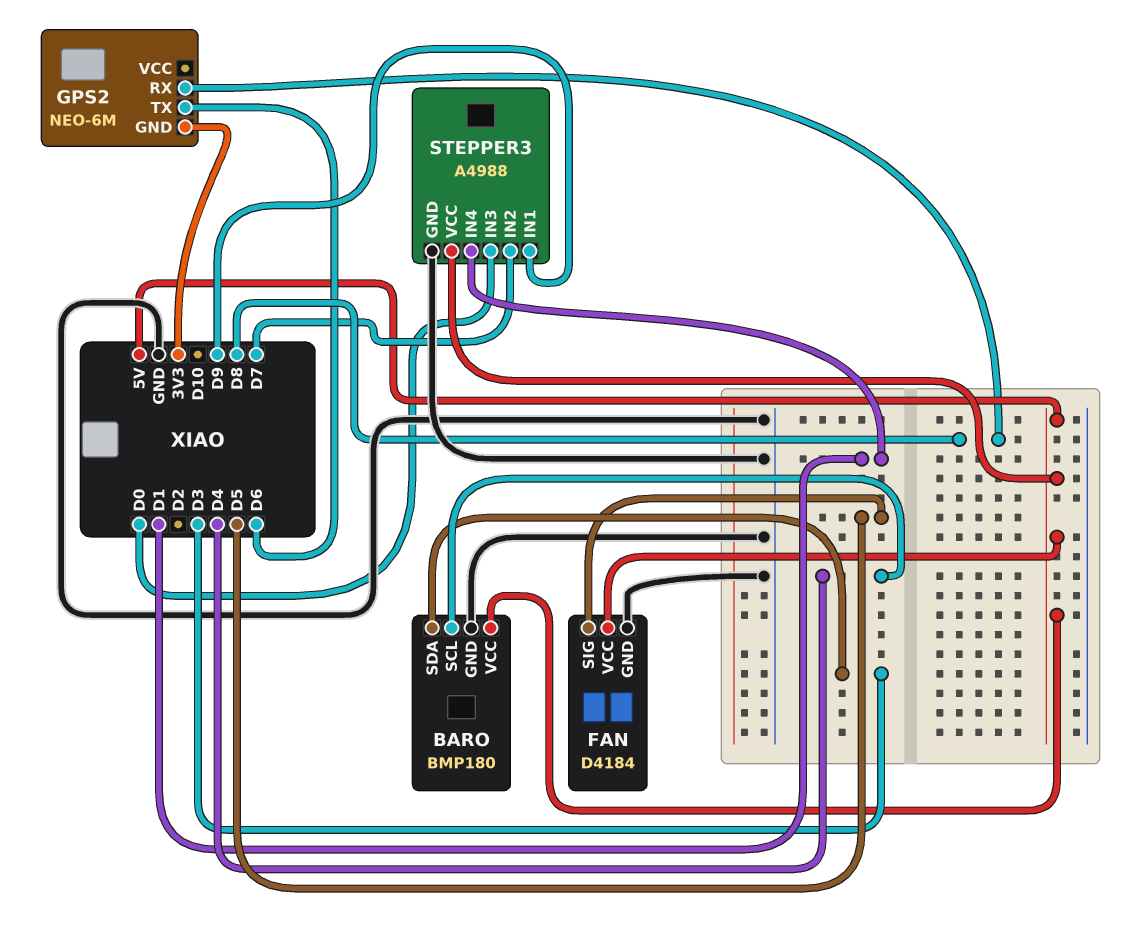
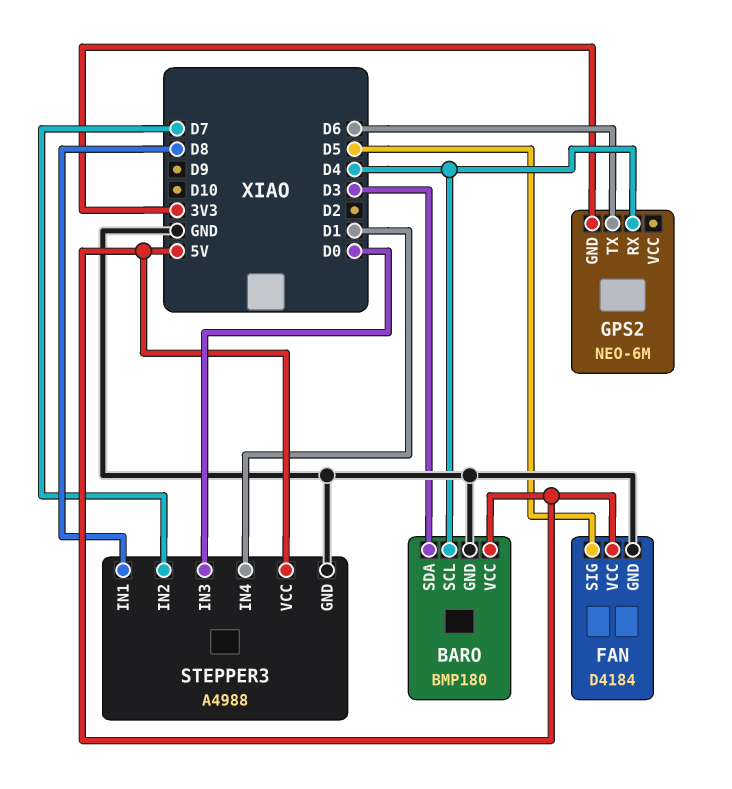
GPS2 pin RX: D8 -> D4
STEPPER3 pin IN1: D9 -> D8

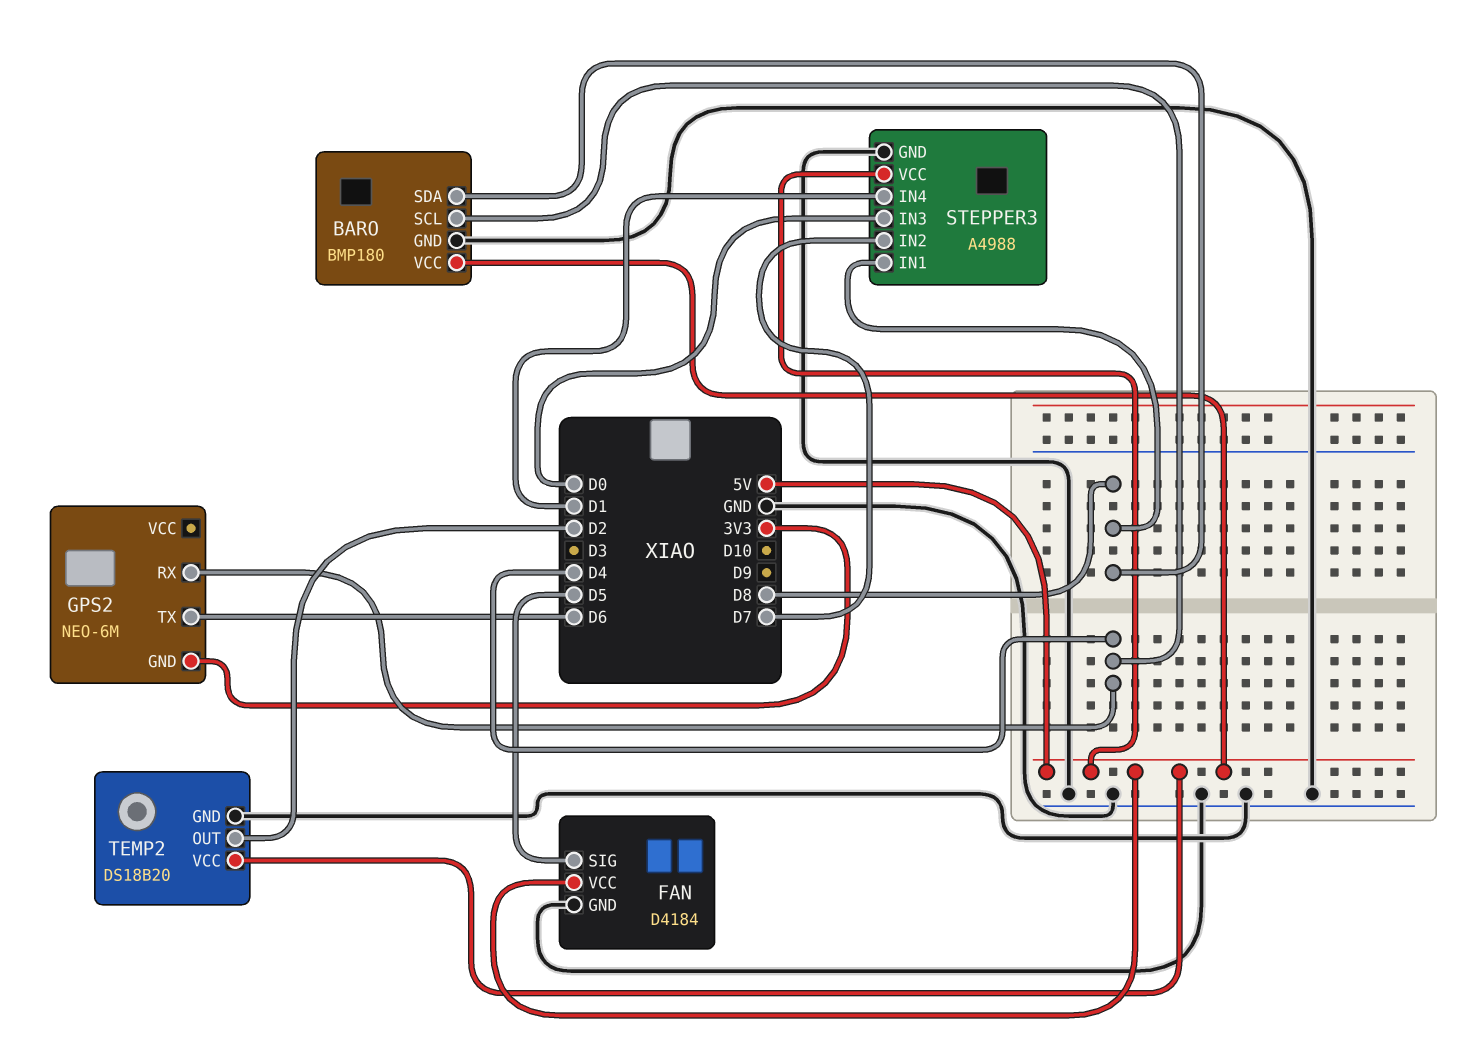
BARO pin SDA: D3 -> D8
TEMP2: none -> DS18B20
TEMP2 pin GND: none -> GND
TEMP2 pin OUT: none -> D2
TEMP2 pin VCC: none -> 5V

